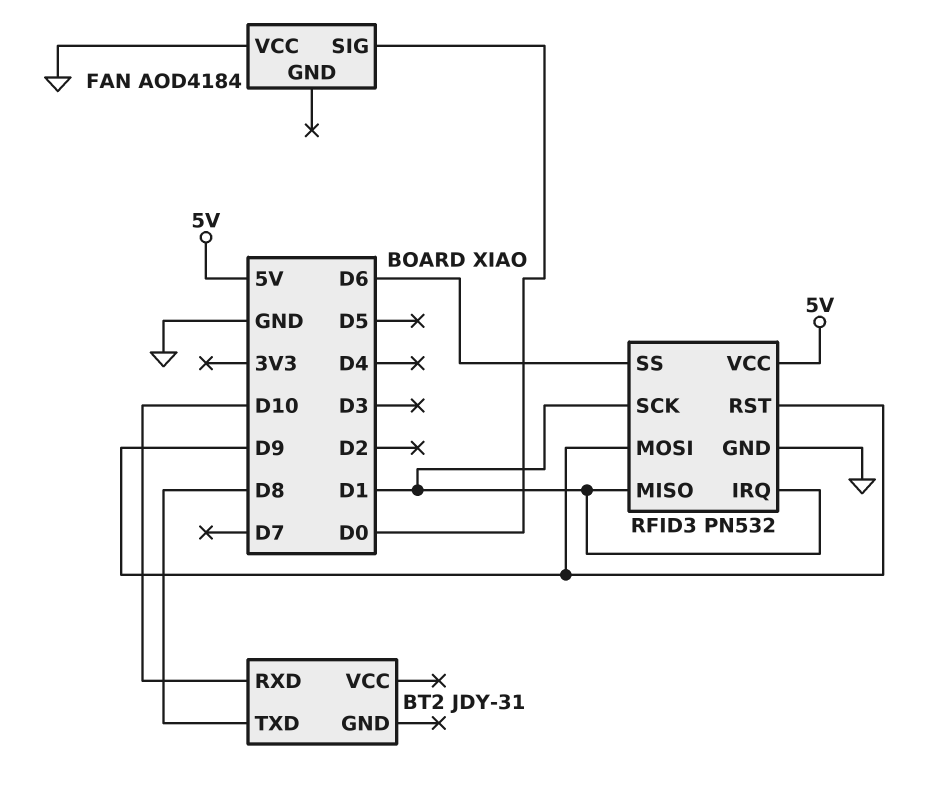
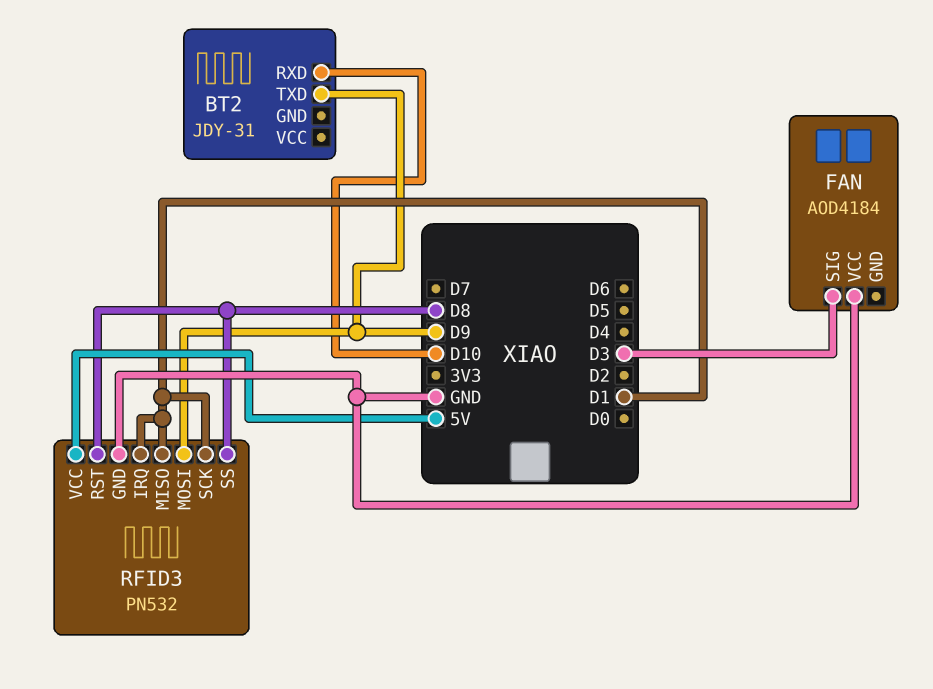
BT2 pin TXD: D8 -> D9
FAN pin SIG: D0 -> D3
RFID3 pin RST: D9 -> D8
RFID3 pin SS: D6 -> D8

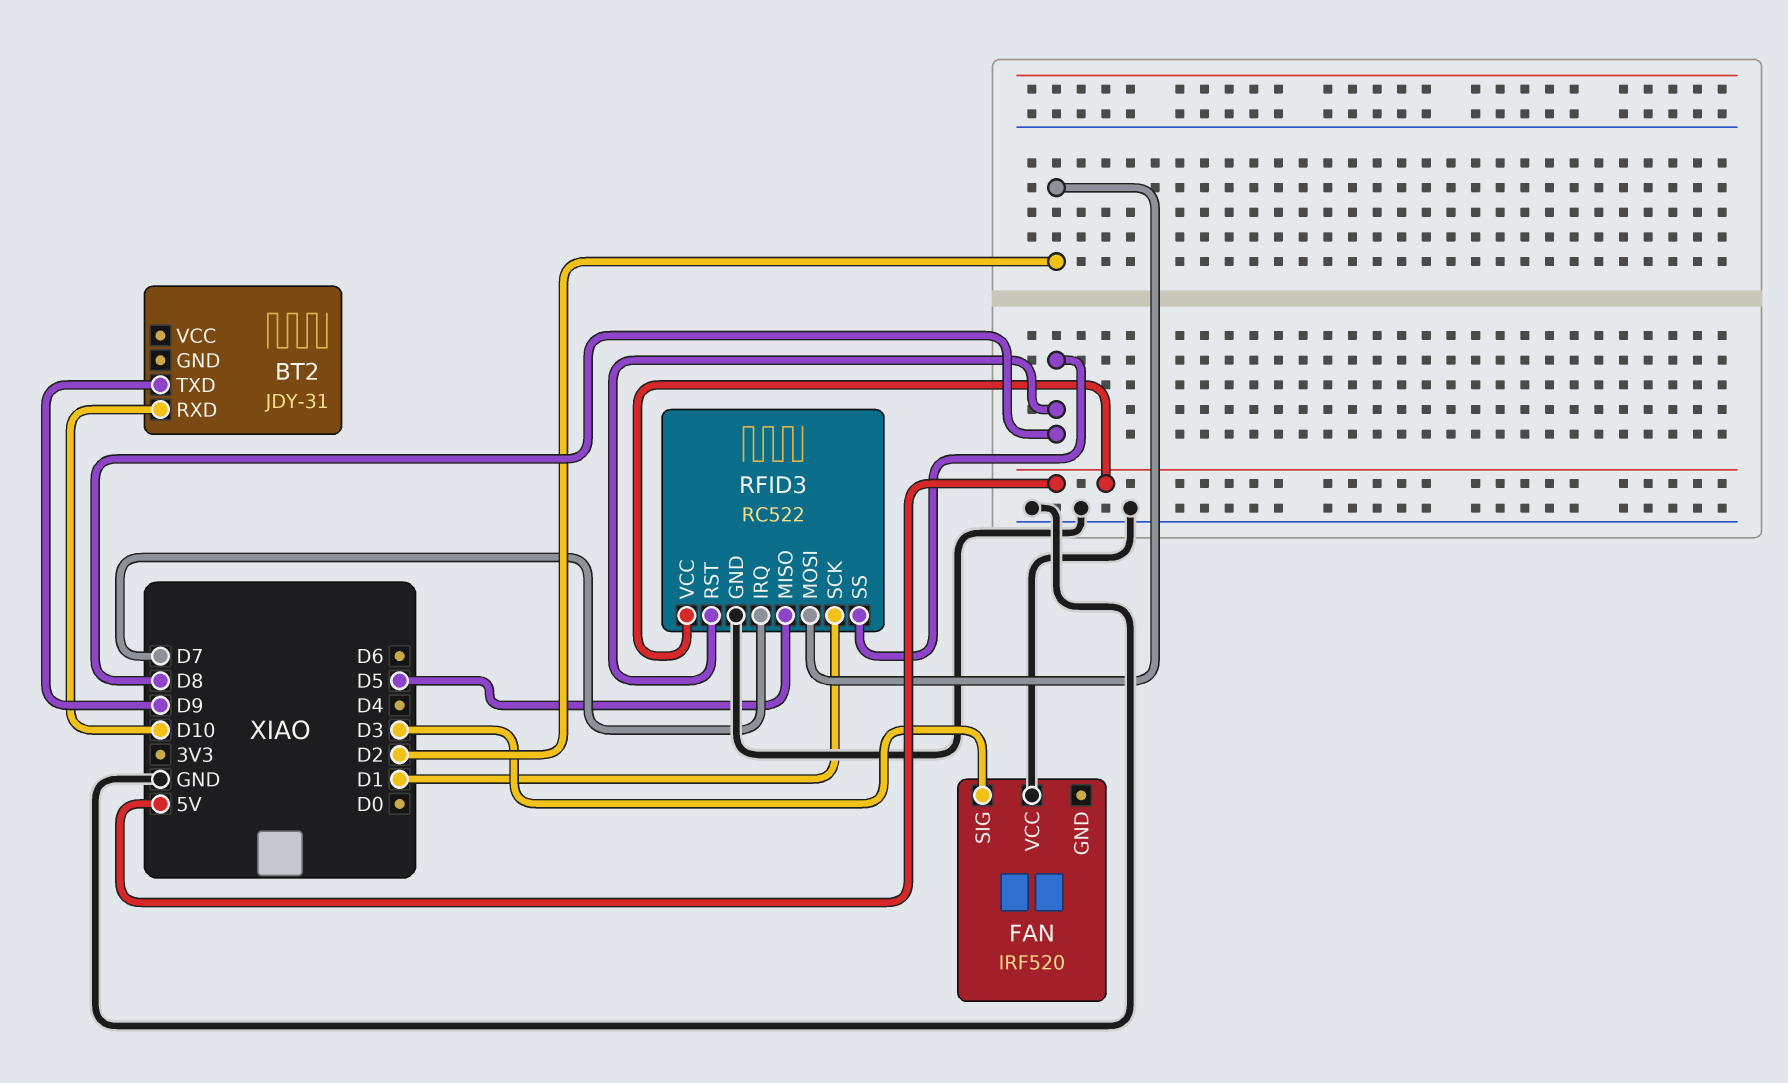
FAN: AOD4184 -> IRF520
RFID3: PN532 -> RC522
RFID3 pin IRQ: D1 -> D7
RFID3 pin MISO: D1 -> D5
RFID3 pin MOSI: D9 -> D2

